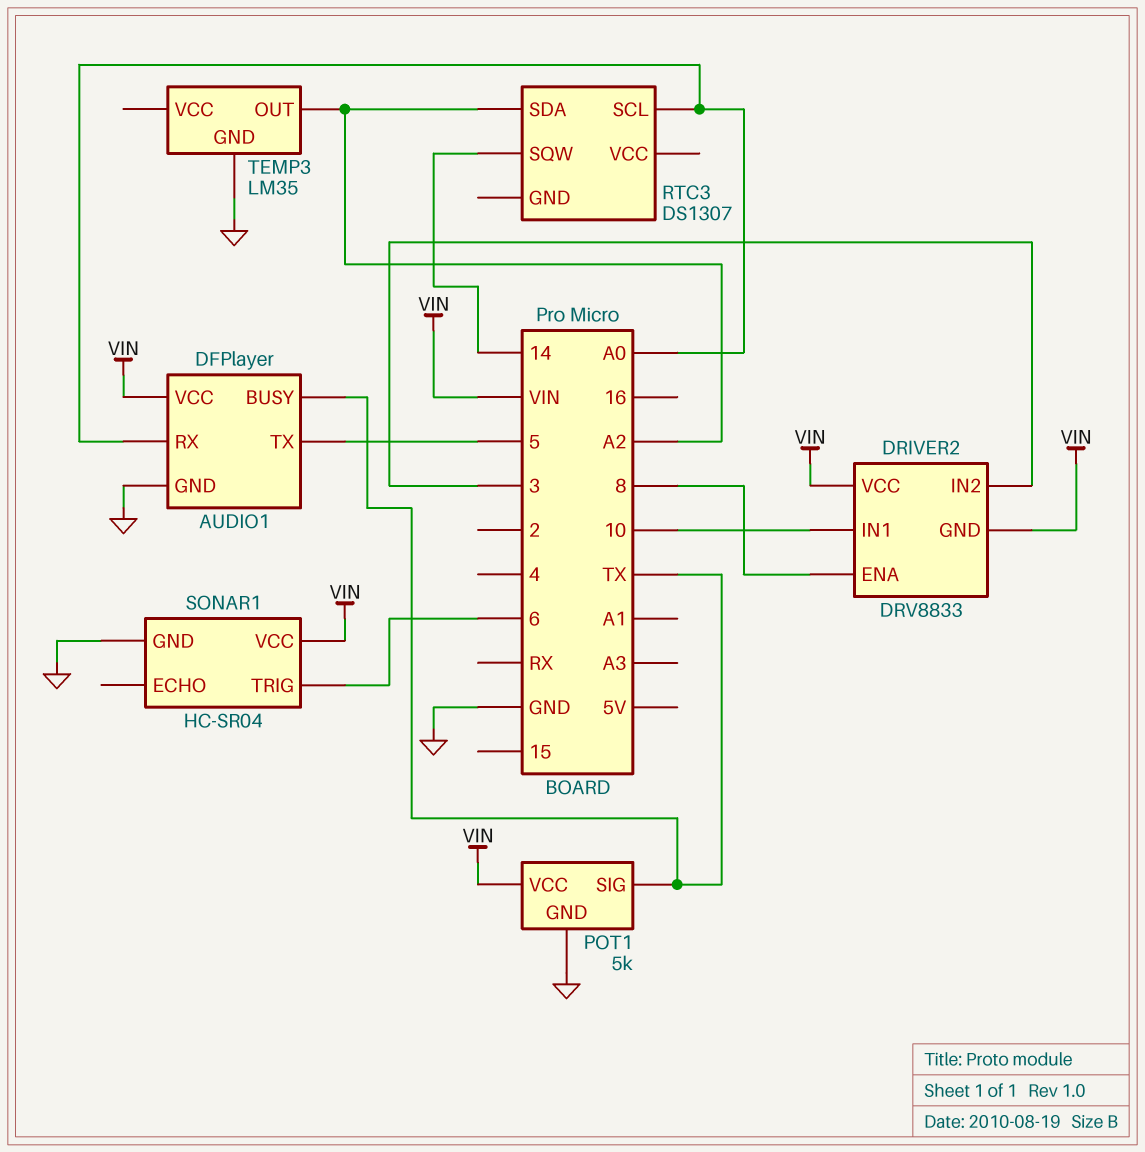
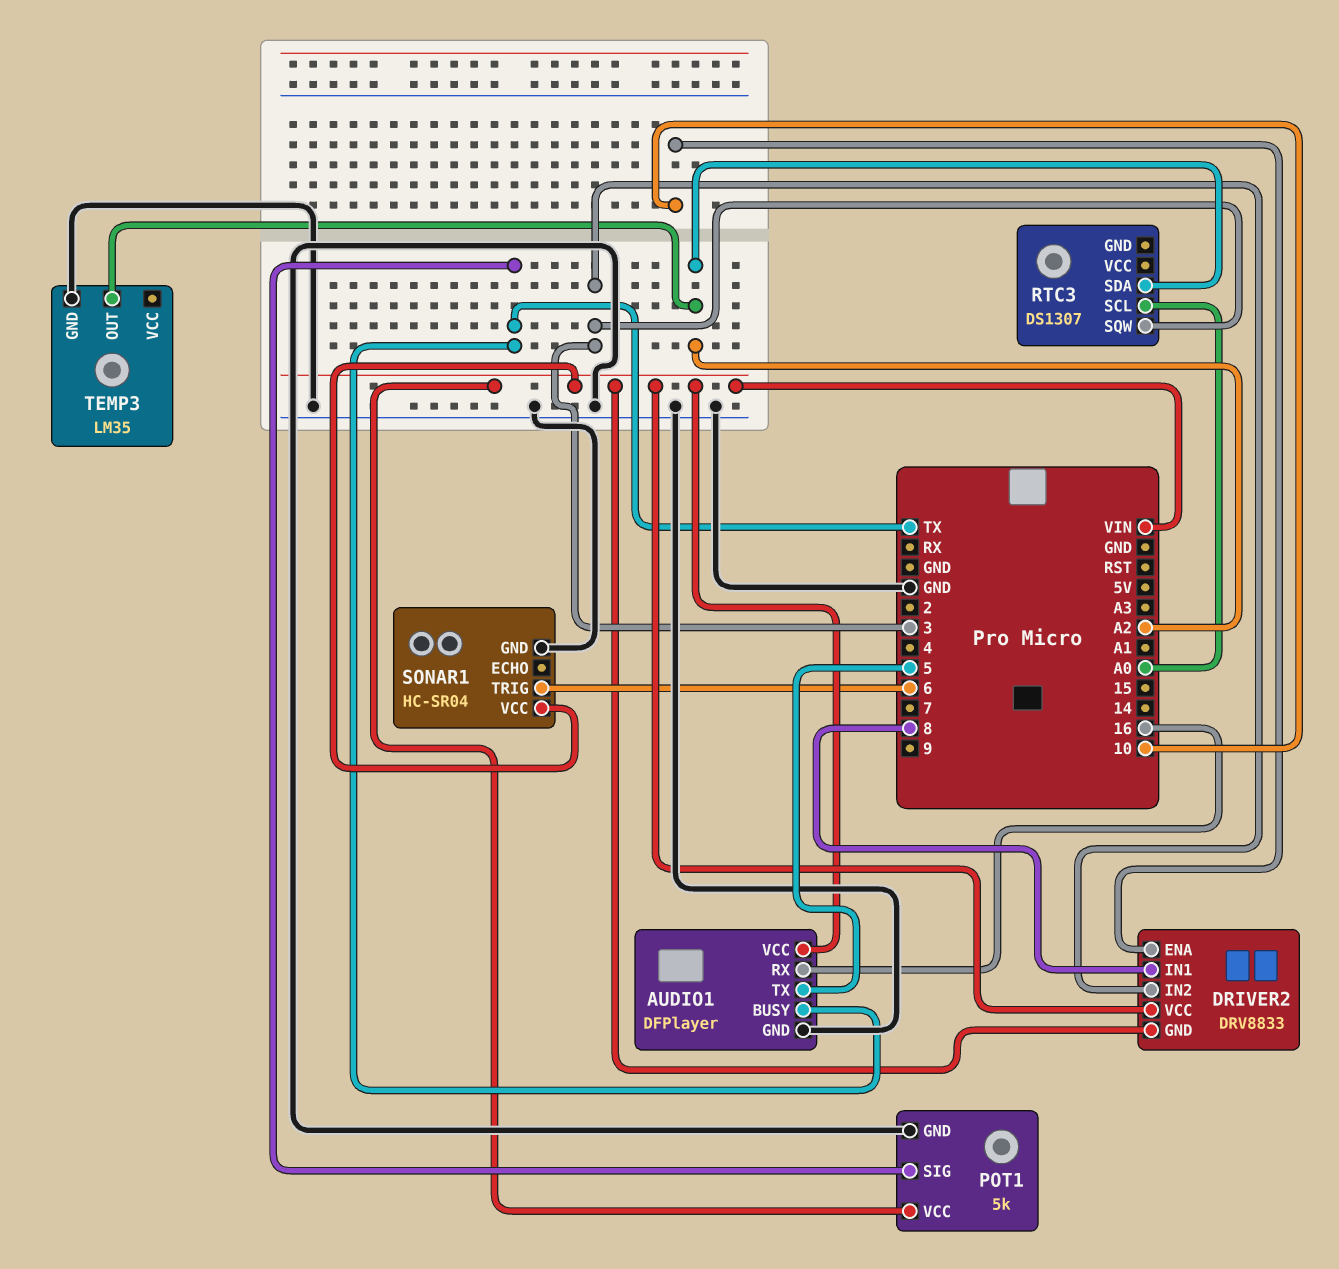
AUDIO1 pin RX: A0 -> 16
DRIVER2 pin ENA: 8 -> 10
DRIVER2 pin IN1: 10 -> 8
RTC3 pin SQW: 14 -> 3

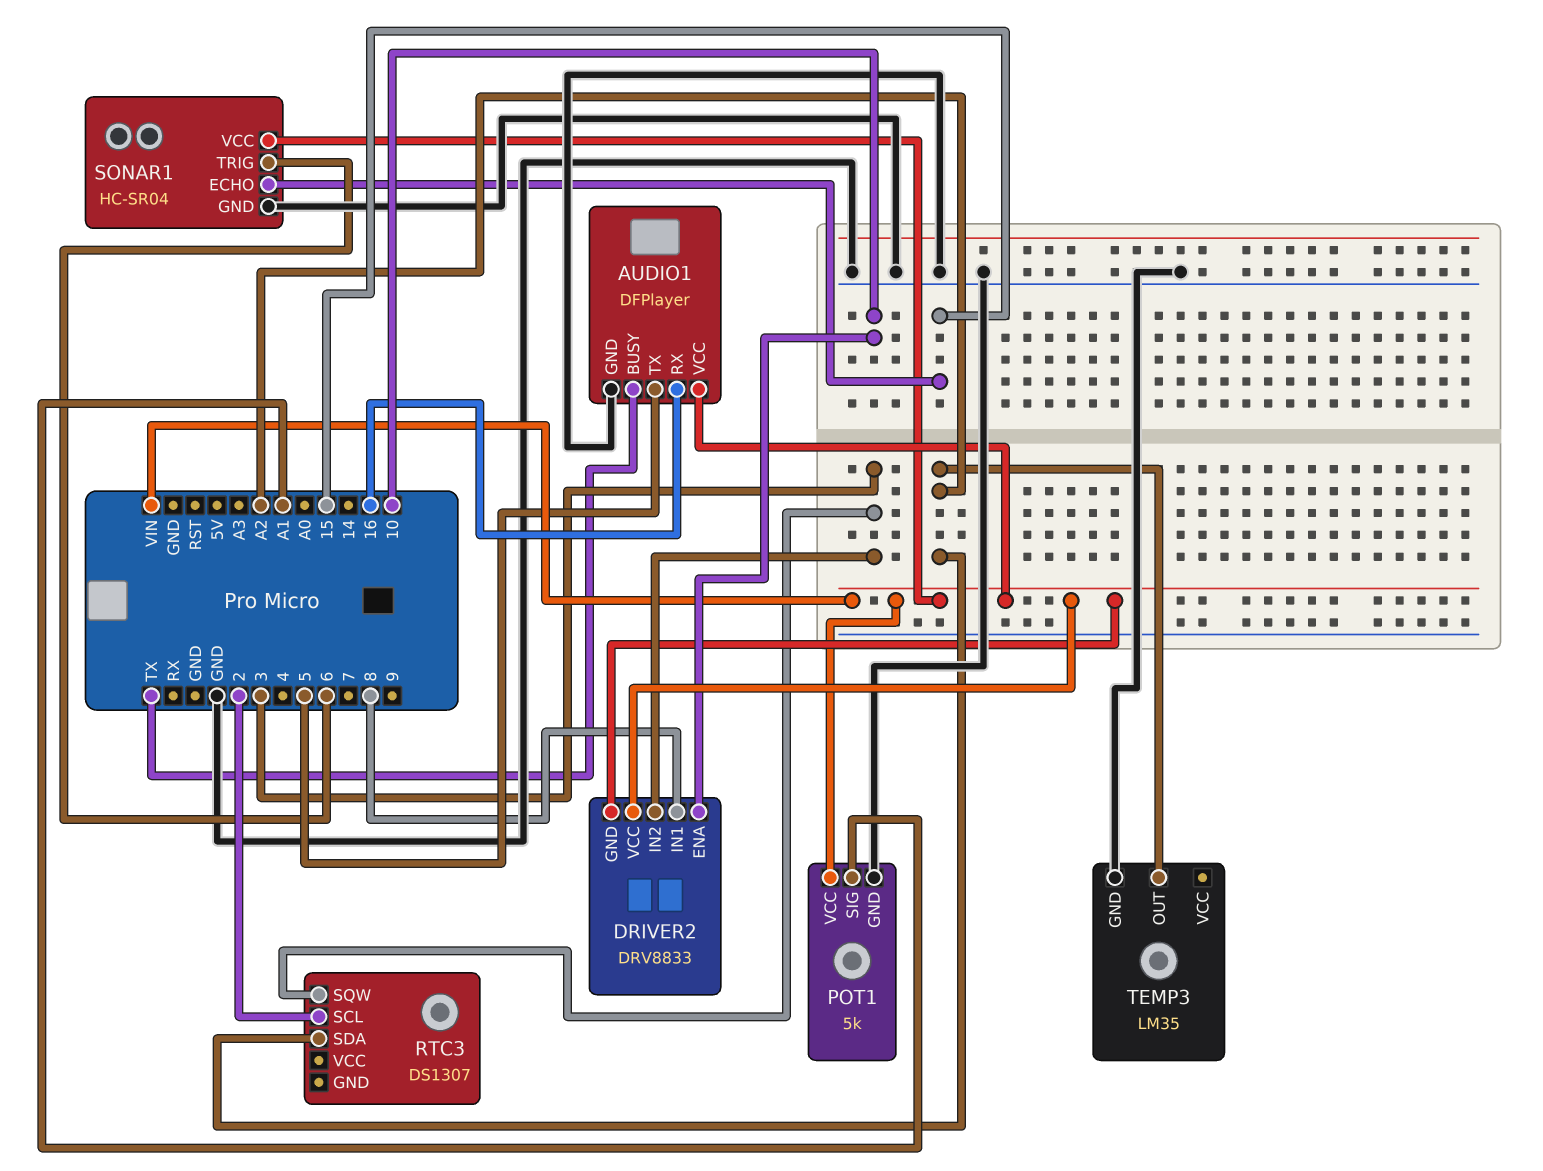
POT1 pin SIG: TX -> A1
RTC3 pin SCL: A0 -> 2
SONAR1 pin ECHO: none -> 15

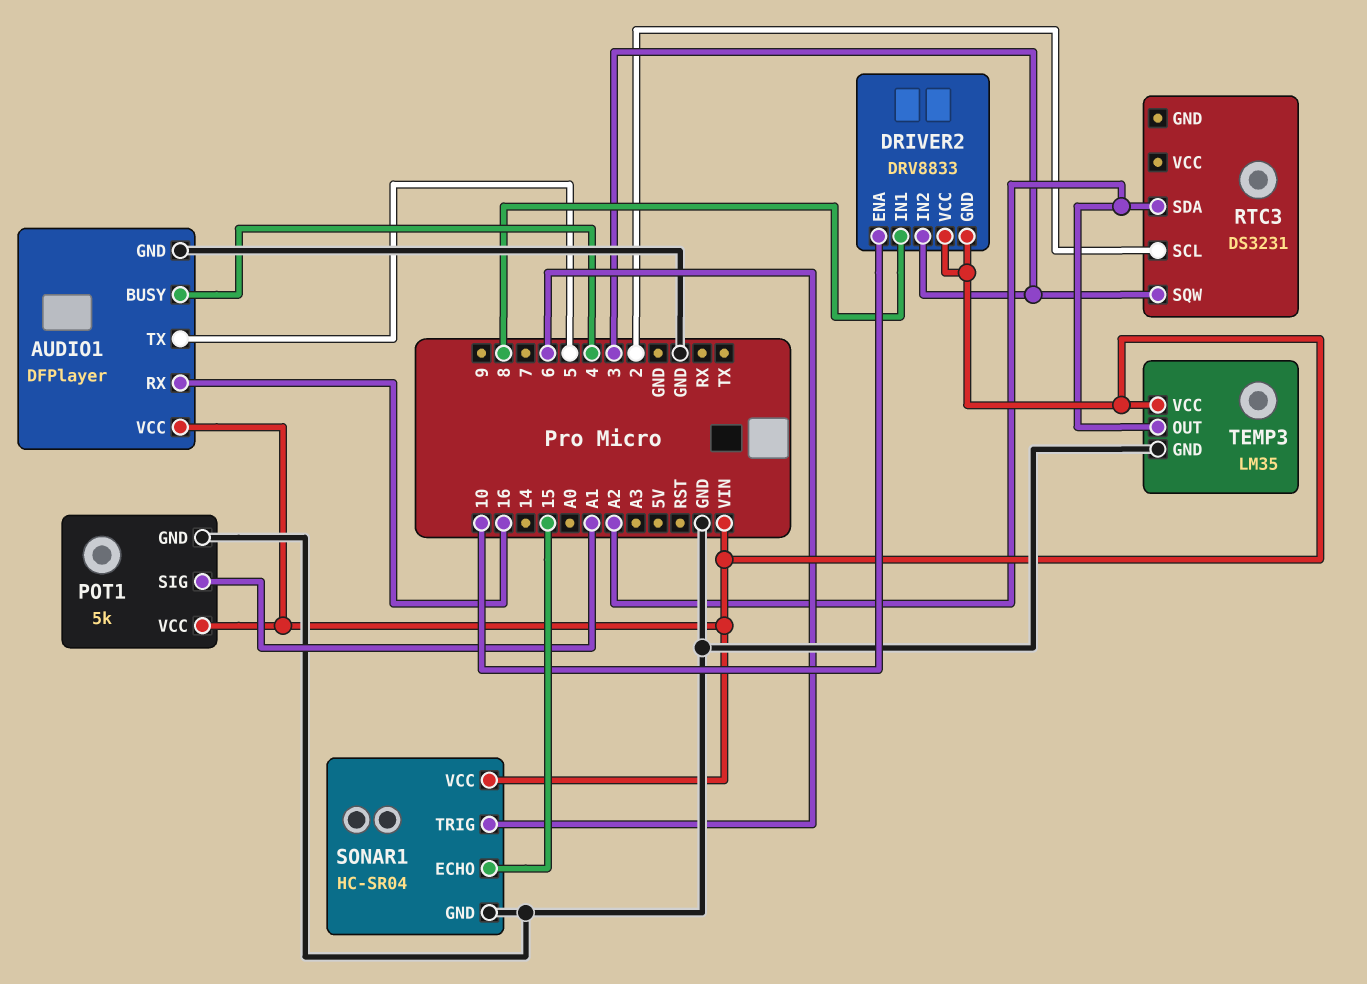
AUDIO1 pin BUSY: TX -> 4
RTC3: DS1307 -> DS3231
TEMP3 pin VCC: none -> VIN

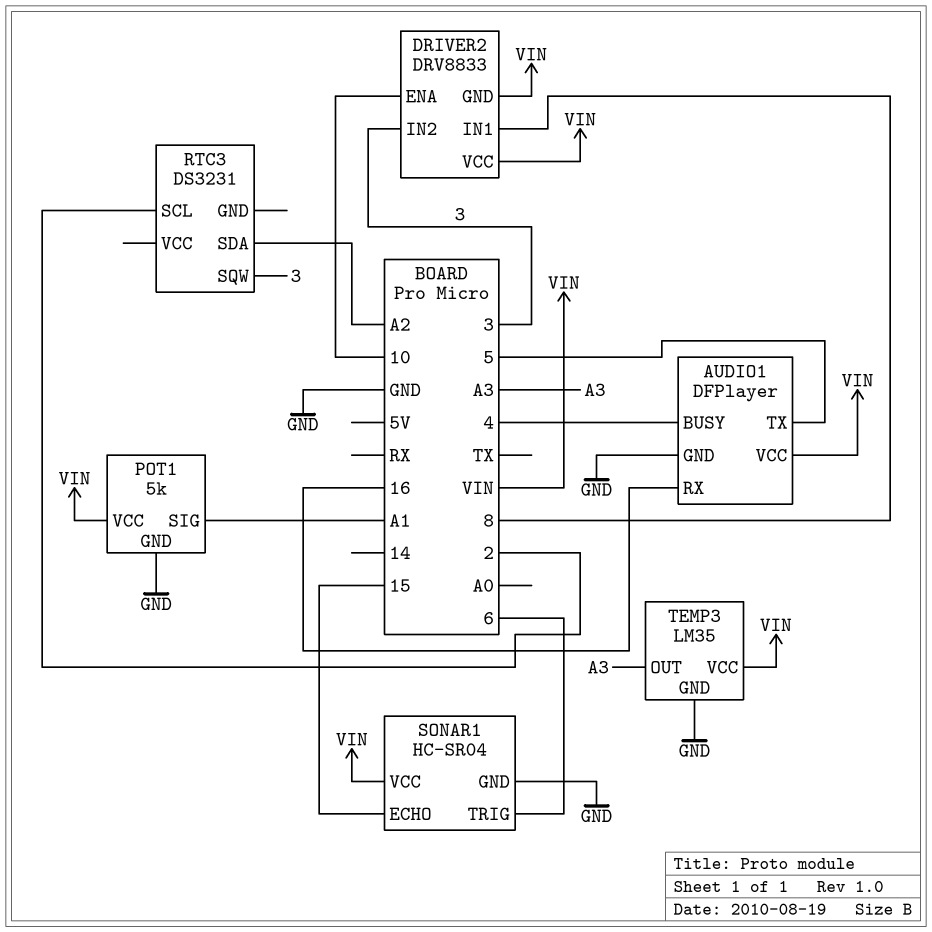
TEMP3 pin OUT: A2 -> A3

